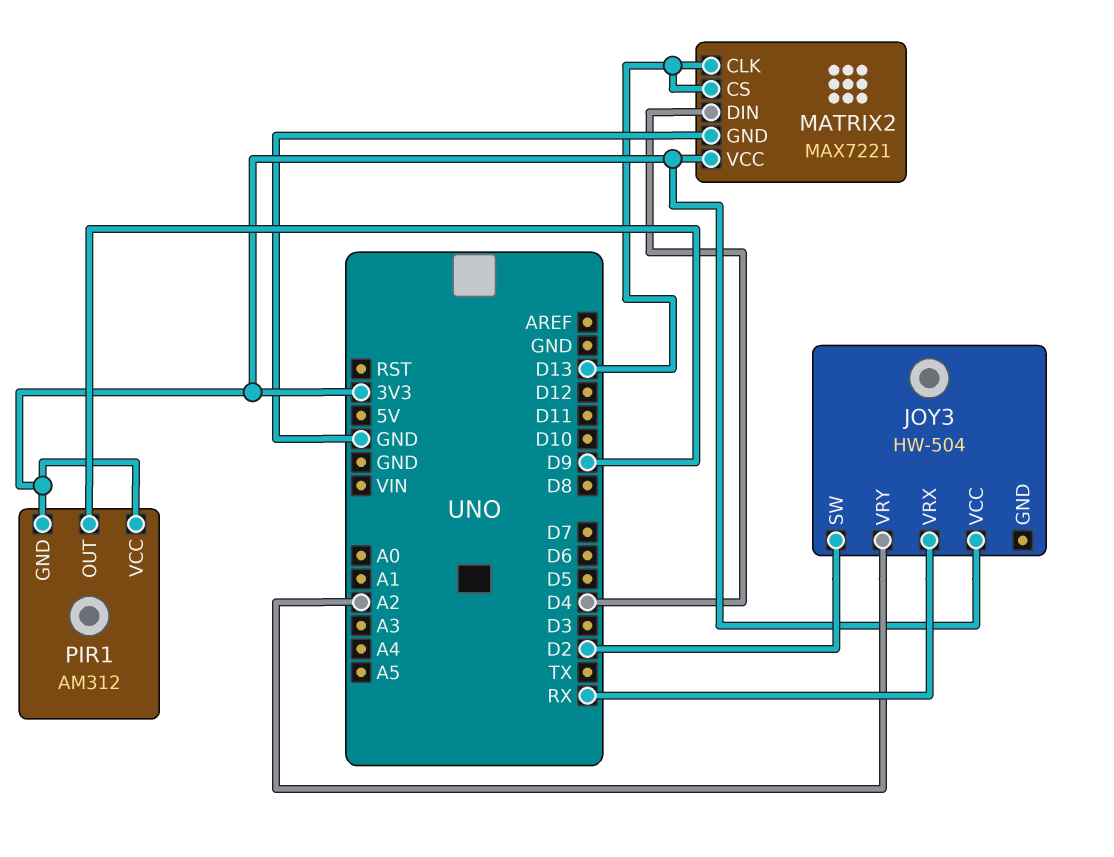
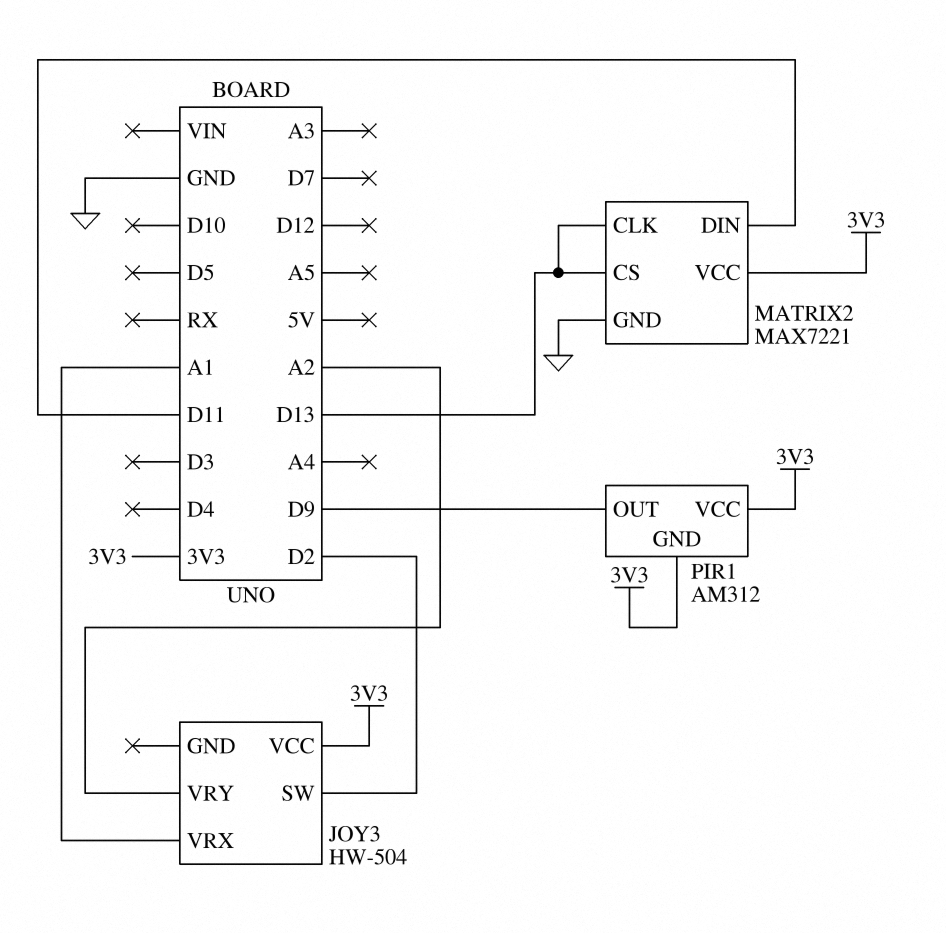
JOY3 pin VRX: RX -> A1
MATRIX2 pin DIN: D4 -> D11

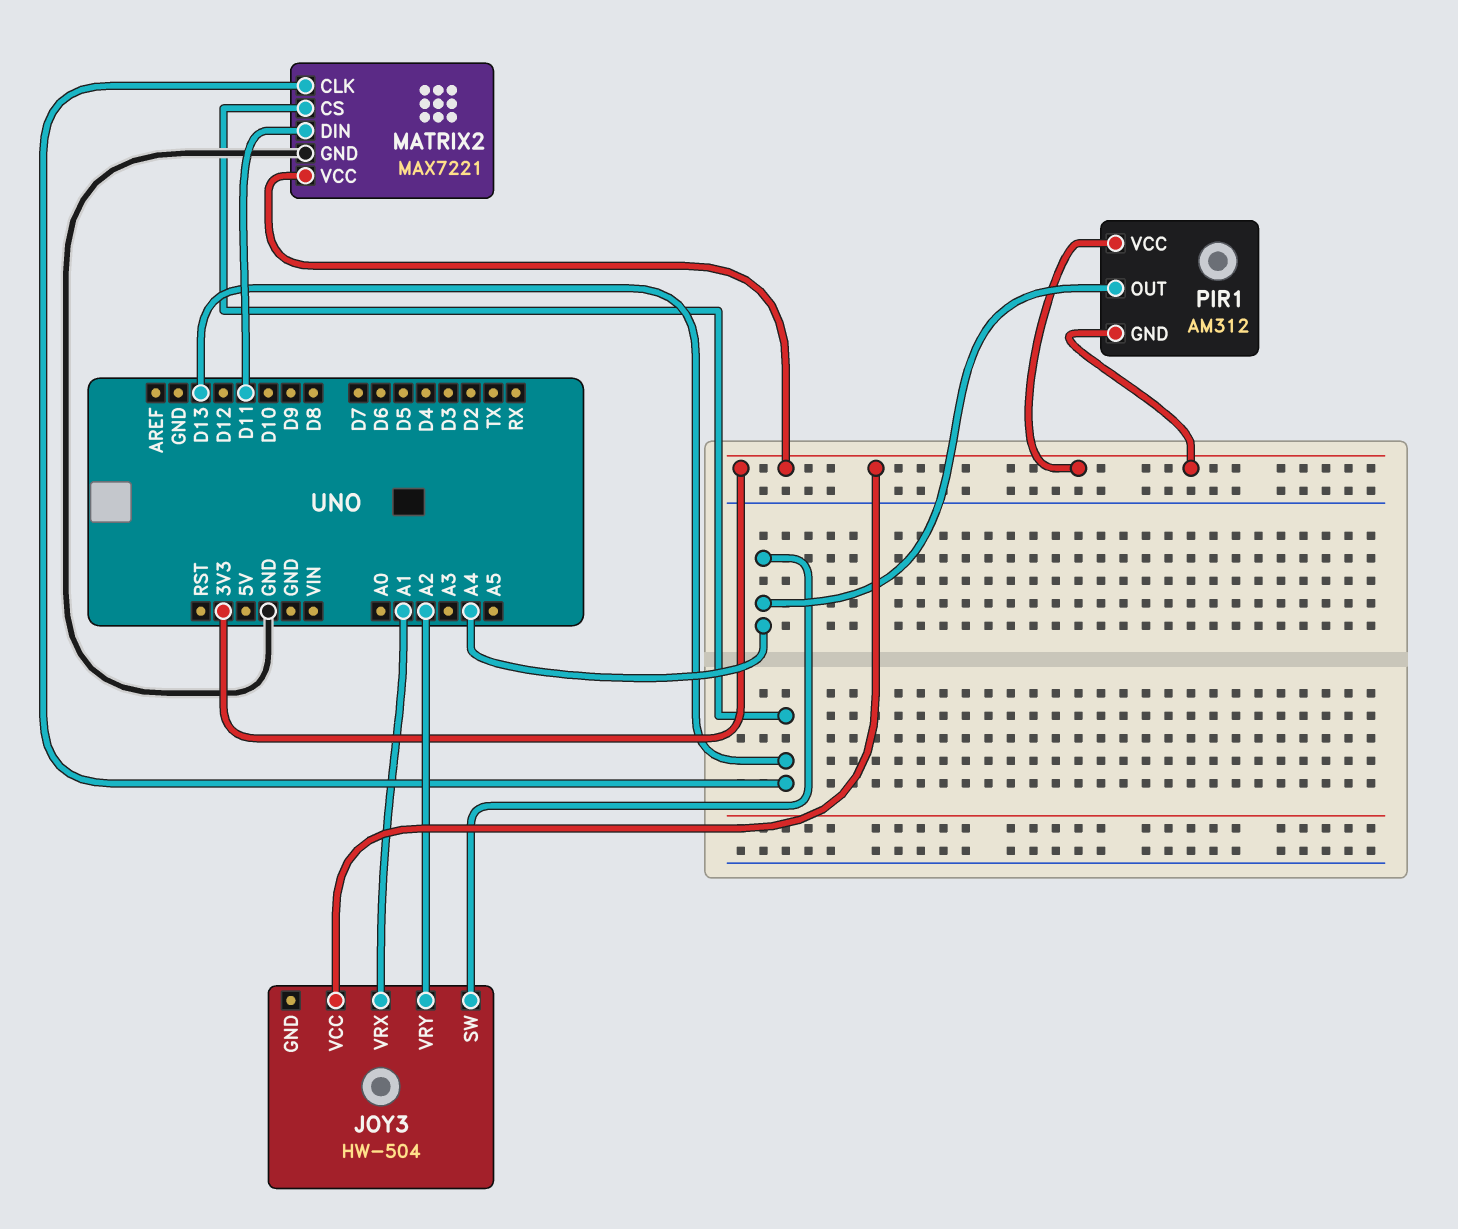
JOY3 pin SW: D2 -> A4
PIR1 pin OUT: D9 -> A4

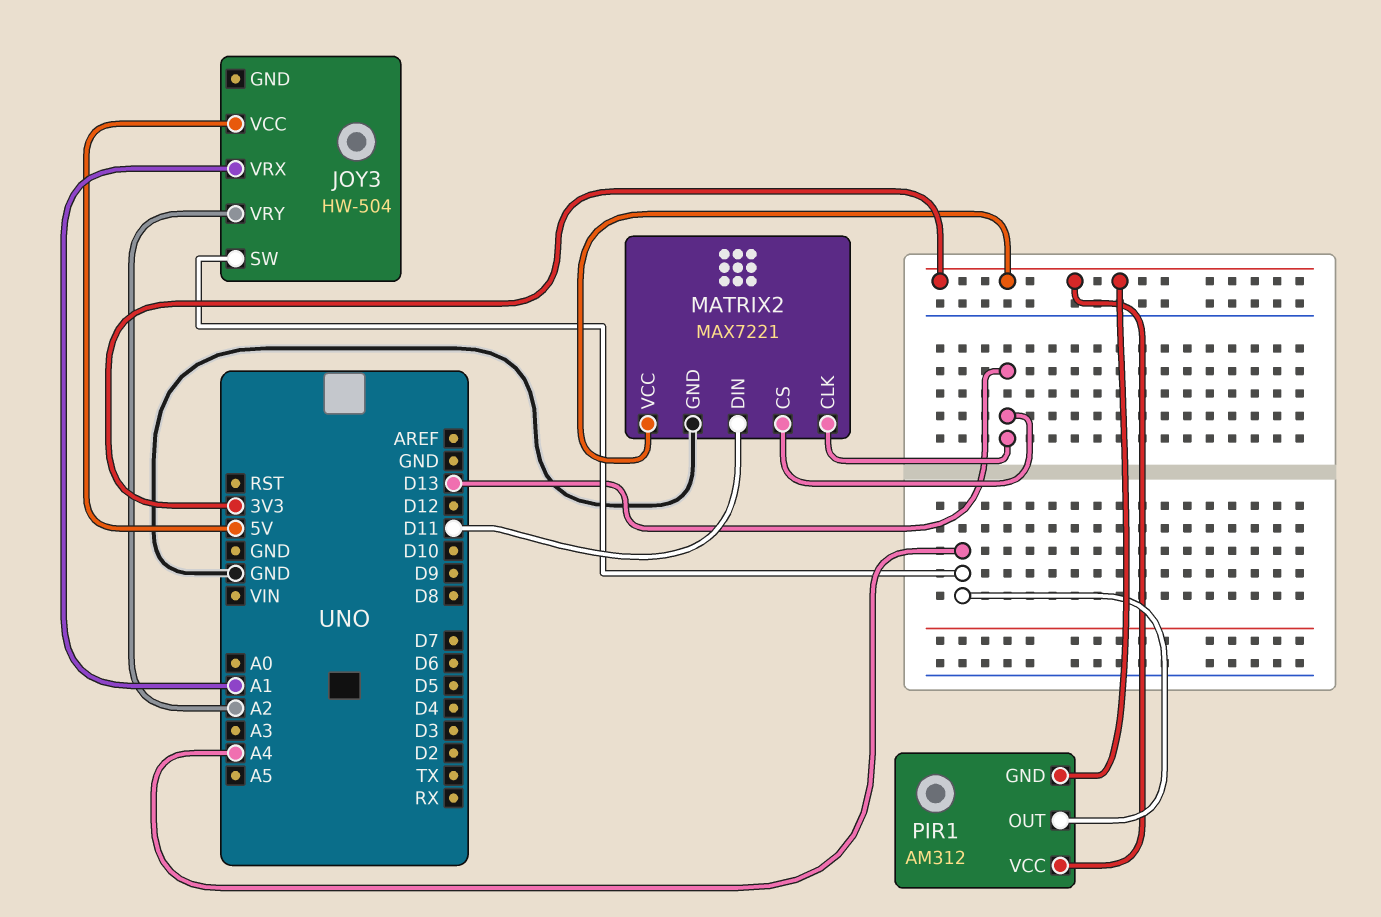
JOY3 pin VCC: 3V3 -> 5V

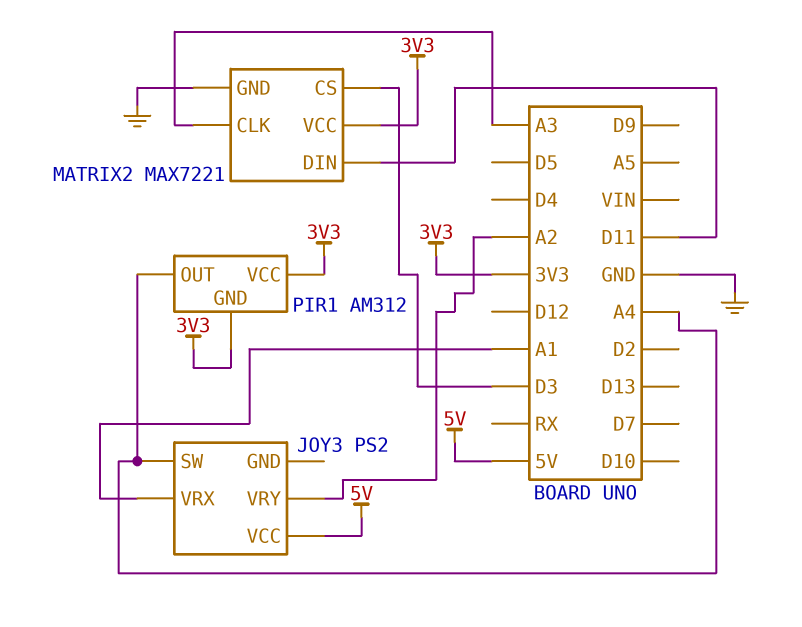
JOY3: HW-504 -> PS2
MATRIX2 pin CLK: D13 -> A3
MATRIX2 pin CS: D13 -> D3

